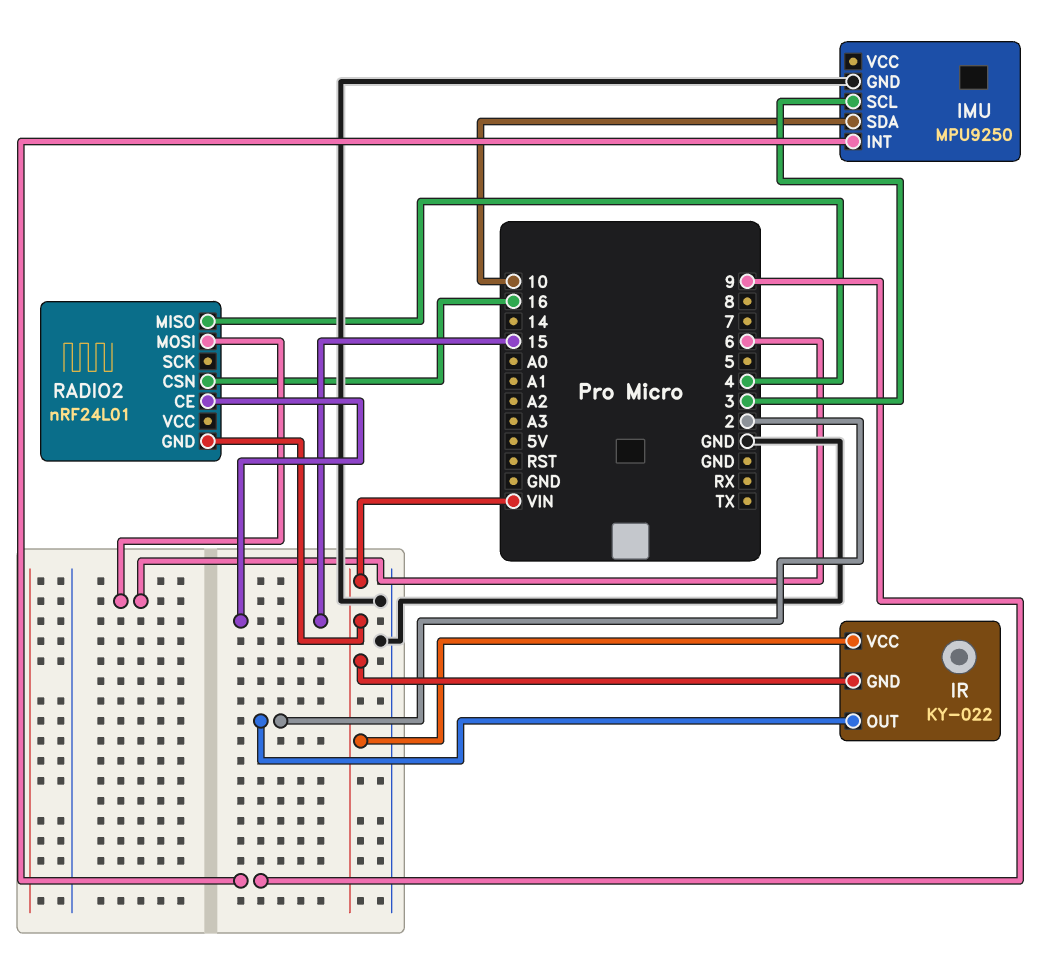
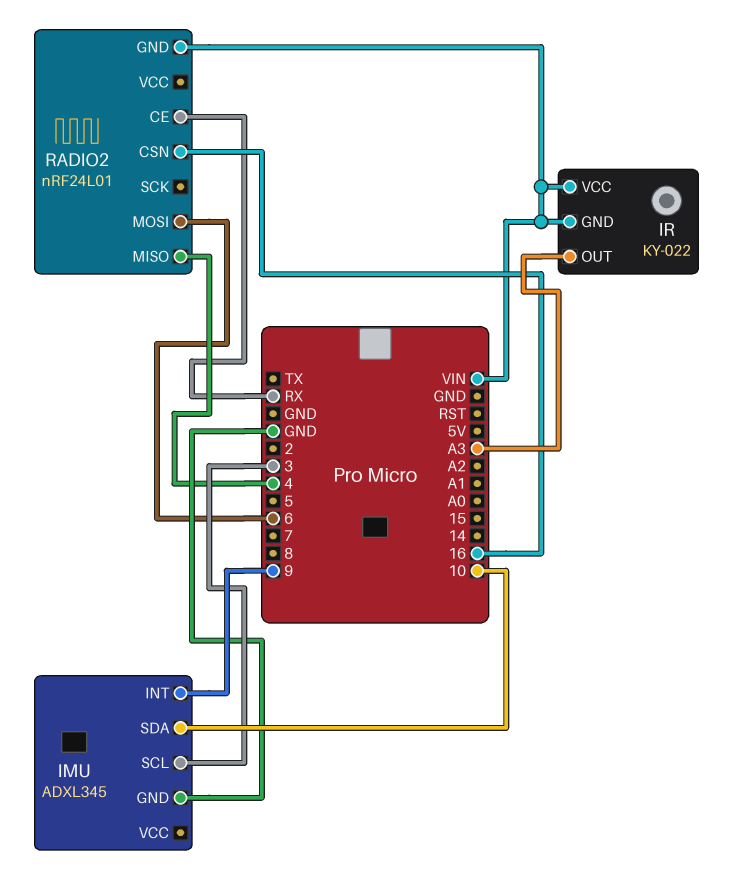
IMU: MPU9250 -> ADXL345
IR pin OUT: 2 -> A3
RADIO2 pin CE: 15 -> RX

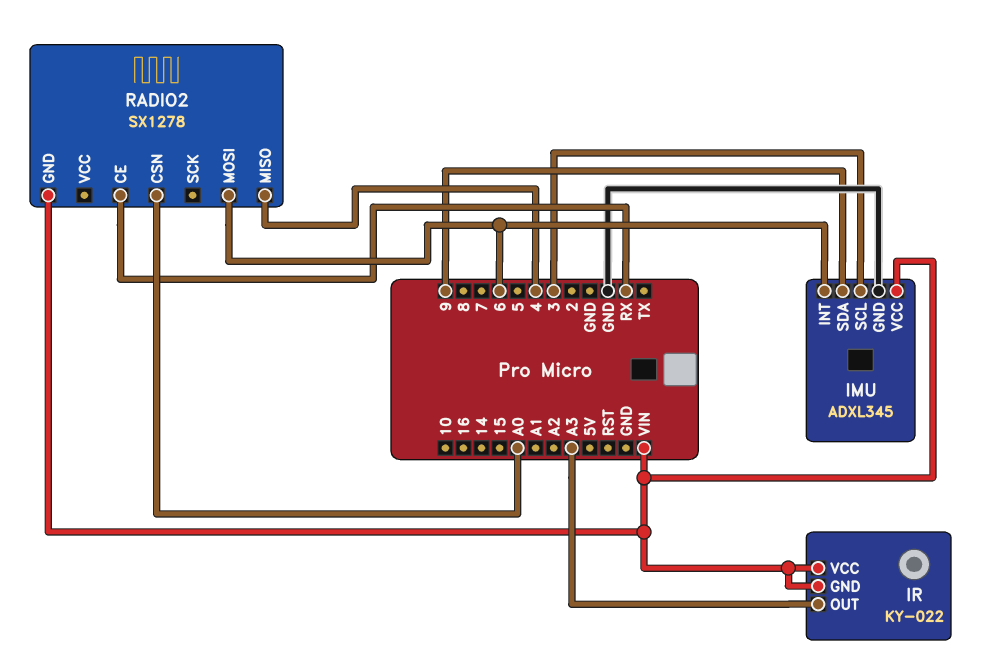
IMU pin INT: 9 -> 6
IMU pin SDA: 10 -> 9
IMU pin VCC: none -> VIN
RADIO2: nRF24L01 -> SX1278
RADIO2 pin CSN: 16 -> A0

